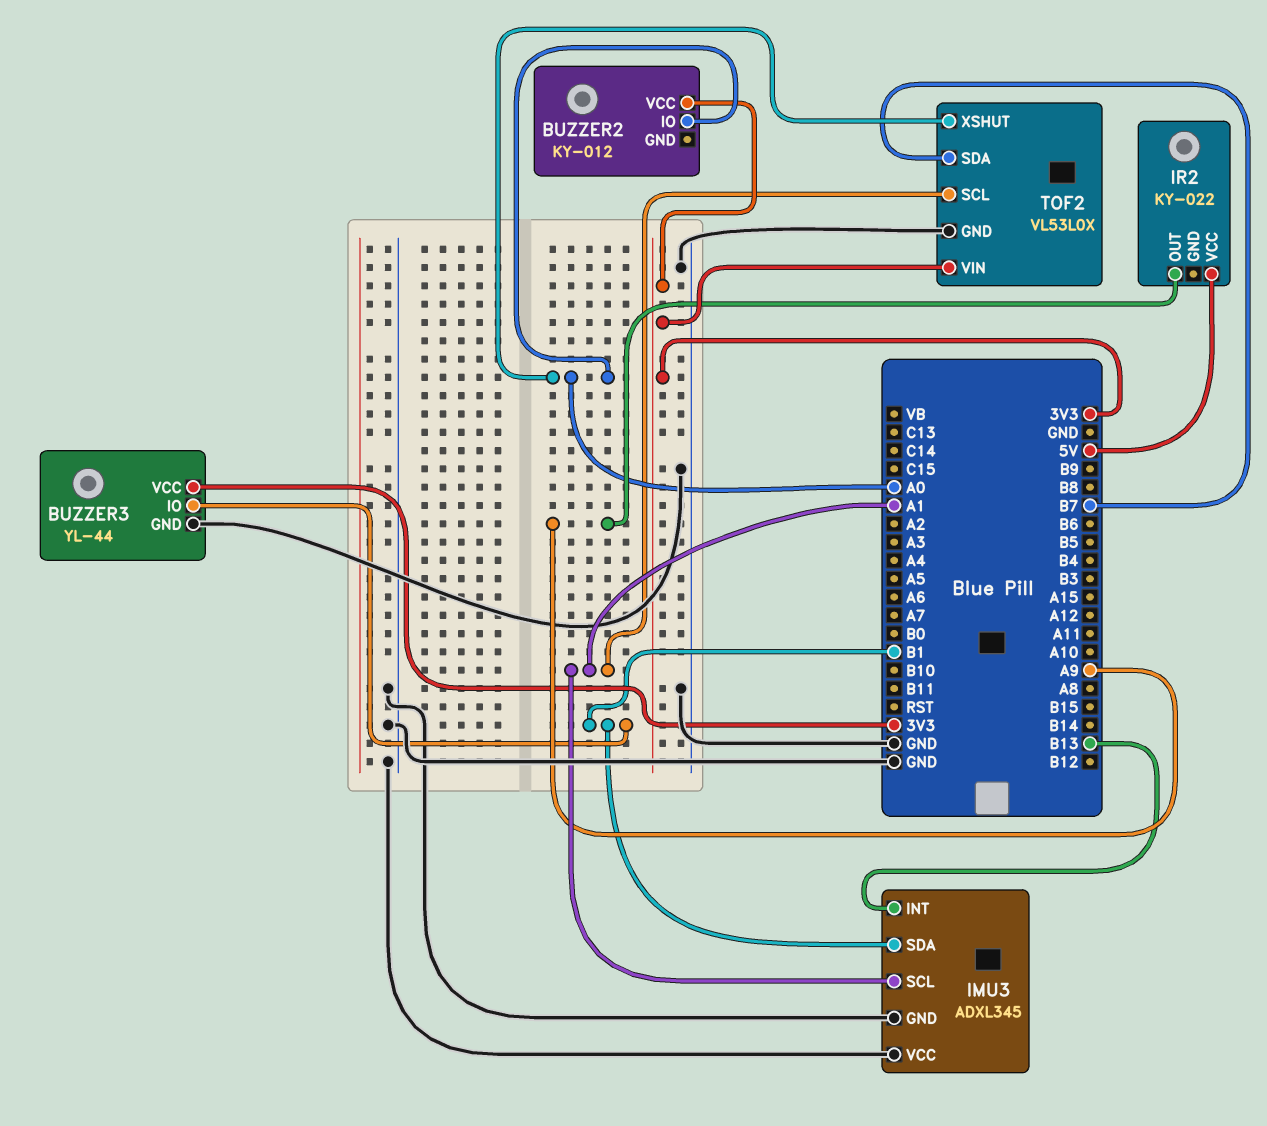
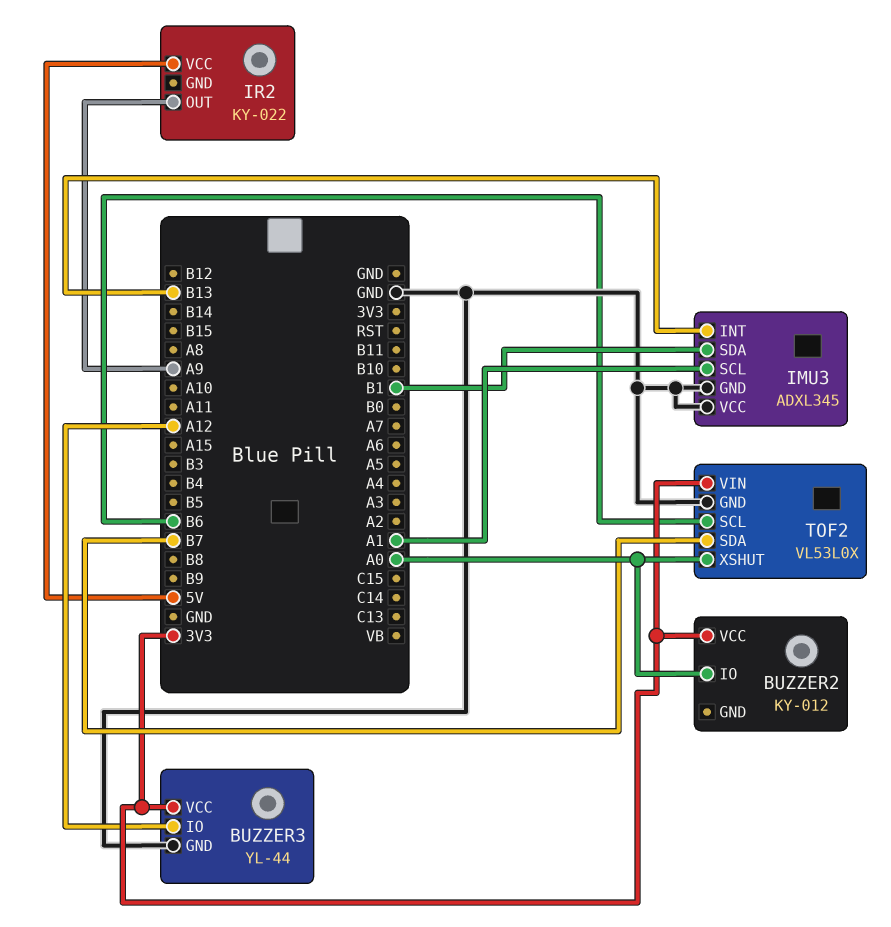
BUZZER3 pin IO: B1 -> A12
TOF2 pin SCL: A1 -> B6

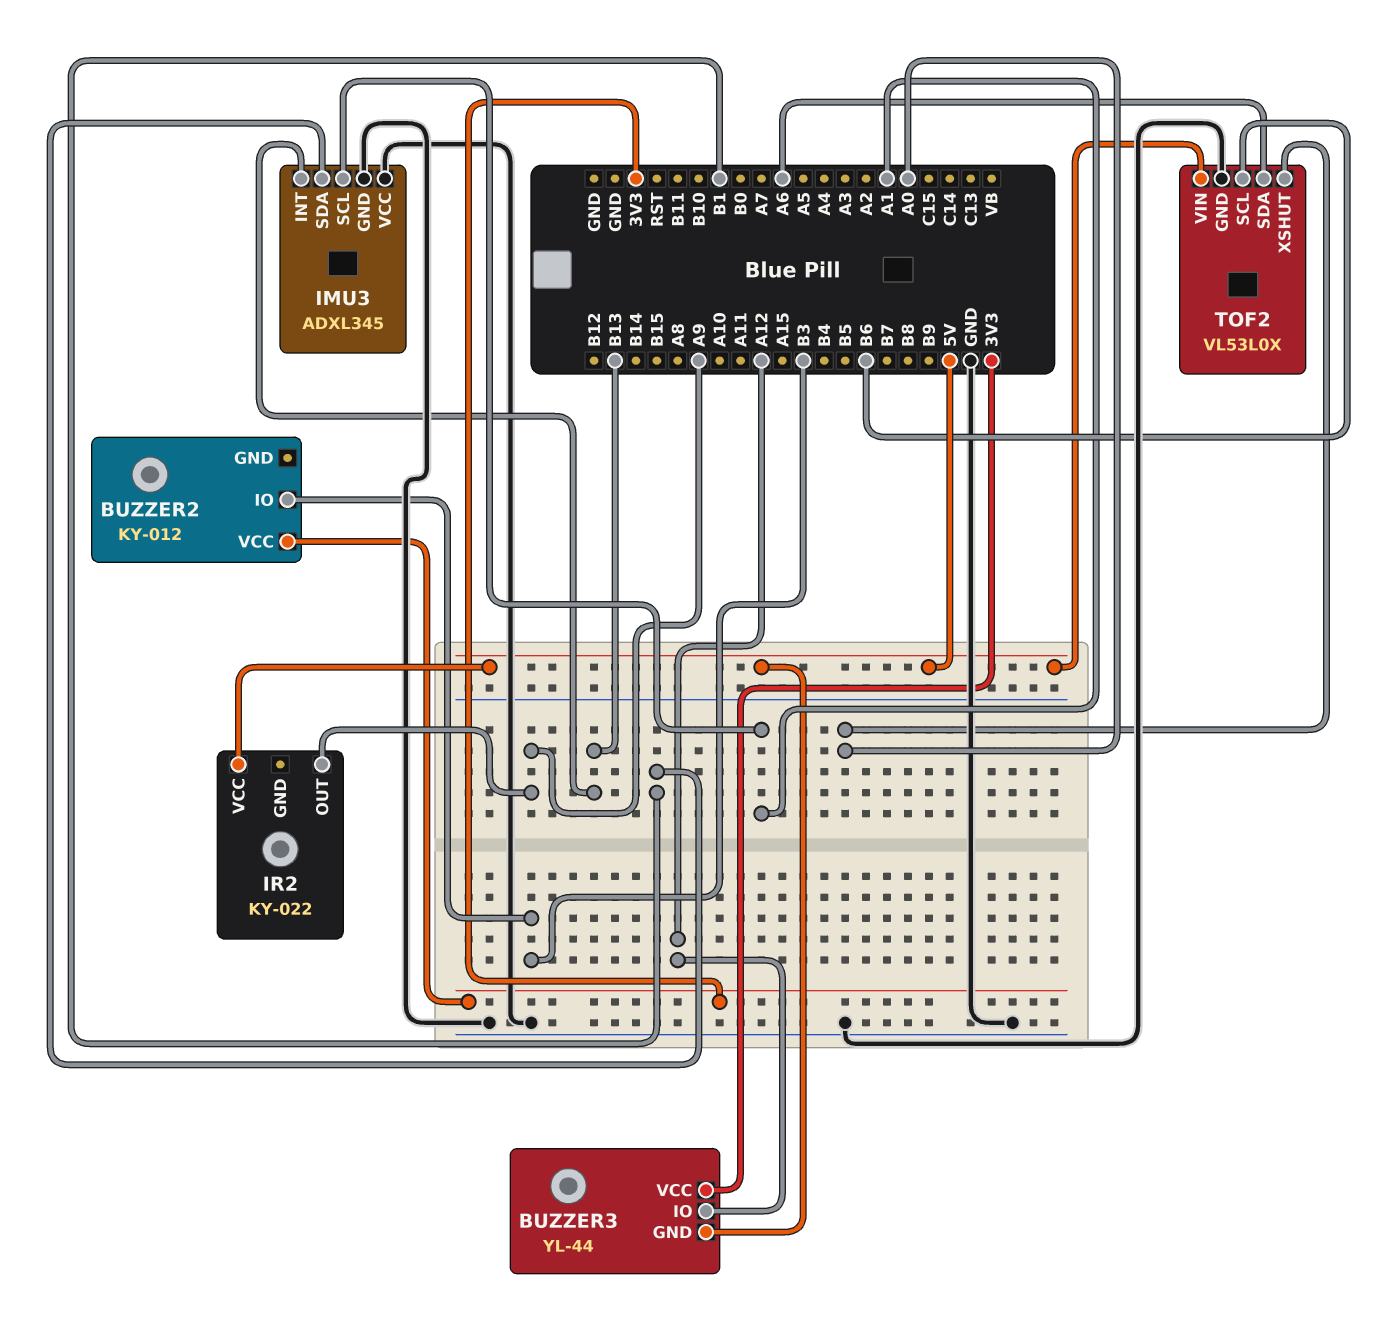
BUZZER2 pin IO: A0 -> B3
BUZZER3 pin GND: GND -> 5V
TOF2 pin SDA: B7 -> A6
TOF2 pin VIN: 3V3 -> 5V

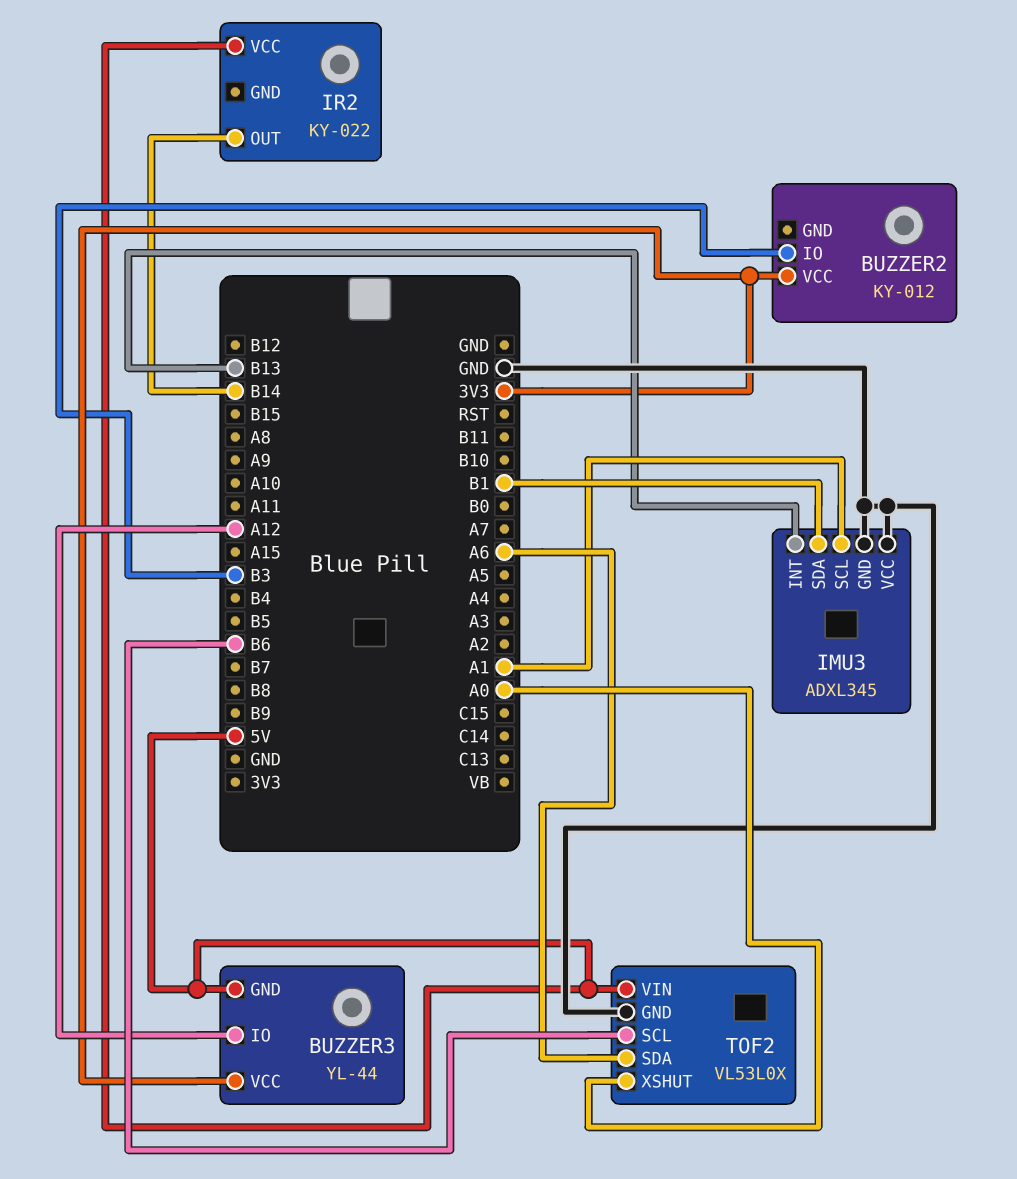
IR2 pin OUT: A9 -> B14

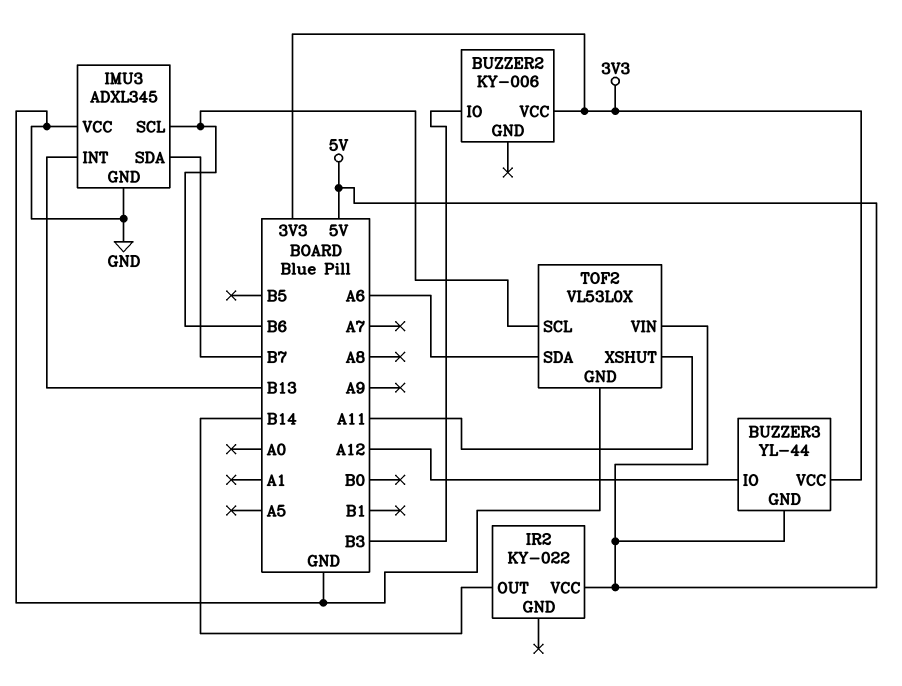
BUZZER2: KY-012 -> KY-006
IMU3 pin SCL: A1 -> B6
IMU3 pin SDA: B1 -> B7
TOF2 pin XSHUT: A0 -> A11

